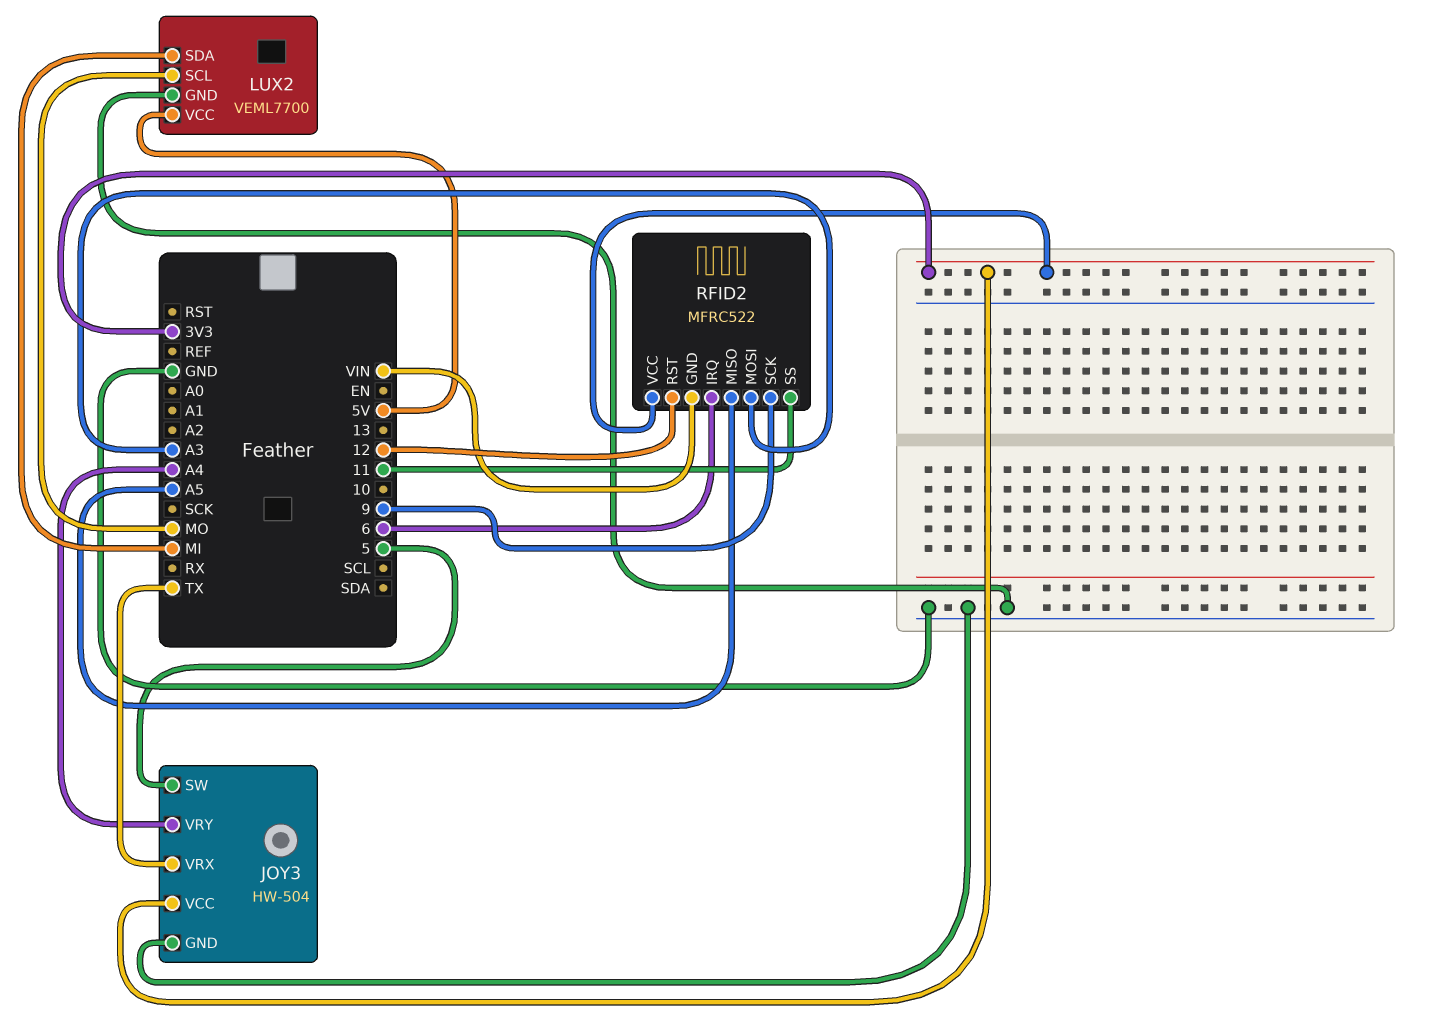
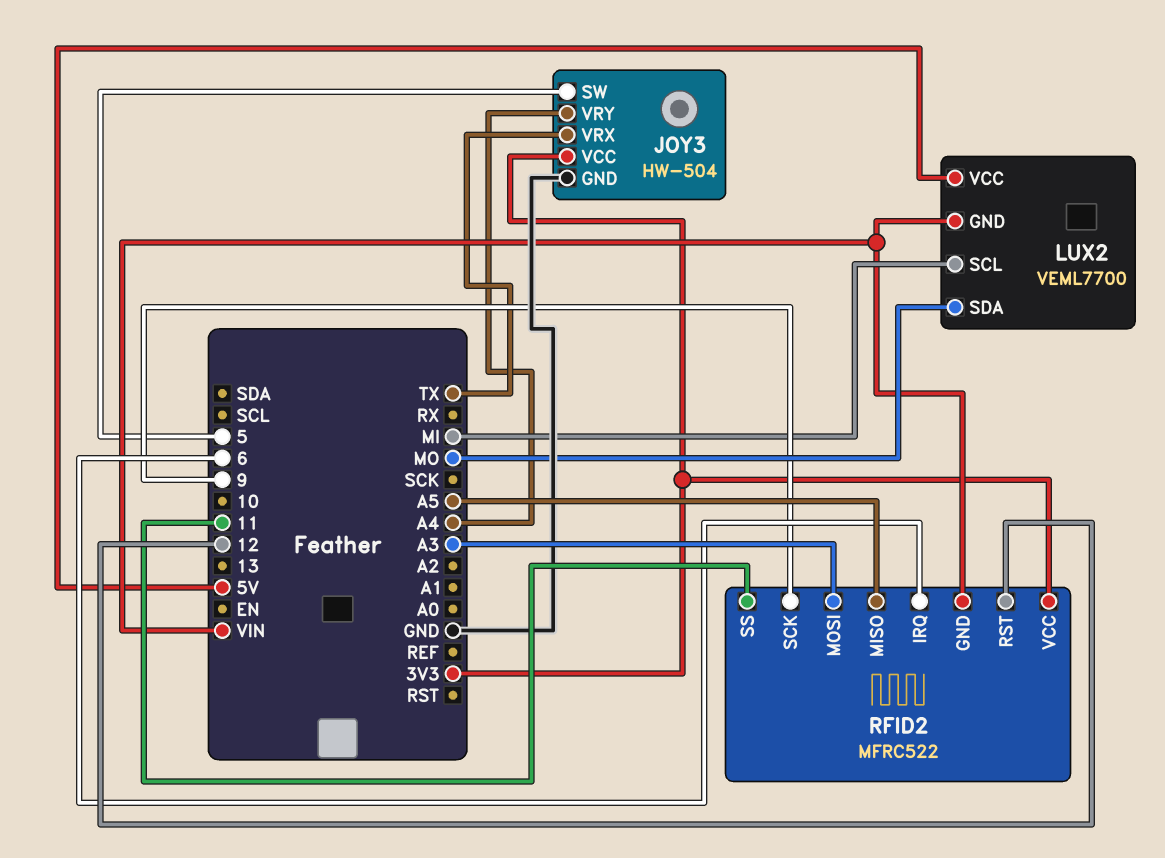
LUX2 pin GND: GND -> VIN
LUX2 pin SCL: MO -> MI
LUX2 pin SDA: MI -> MO

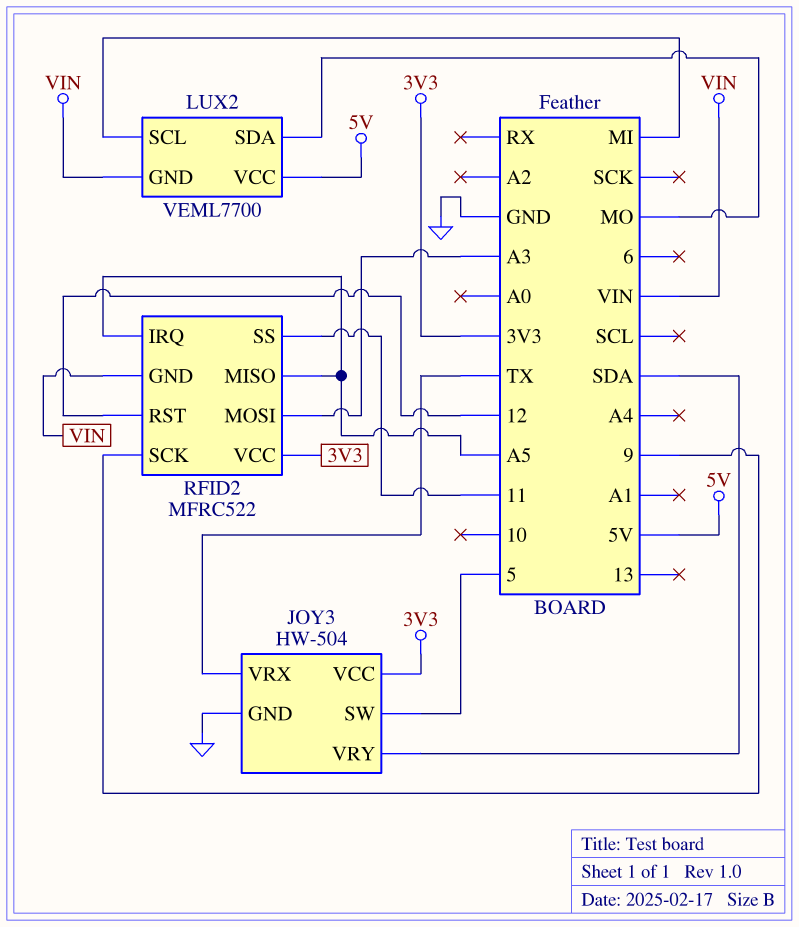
JOY3 pin VRY: A4 -> SDA
RFID2 pin IRQ: 6 -> A5

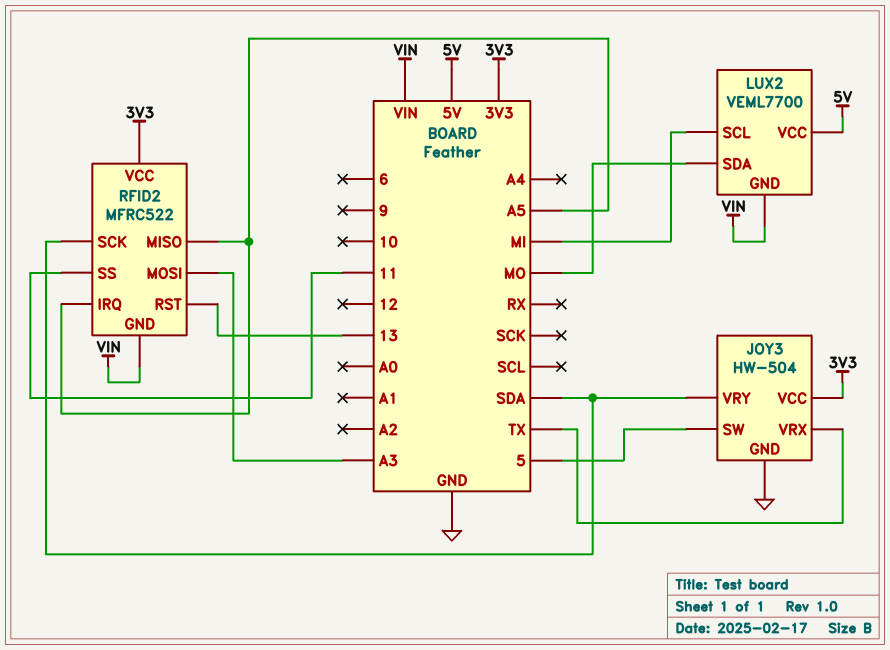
RFID2 pin RST: 12 -> 13
RFID2 pin SCK: 9 -> SDA

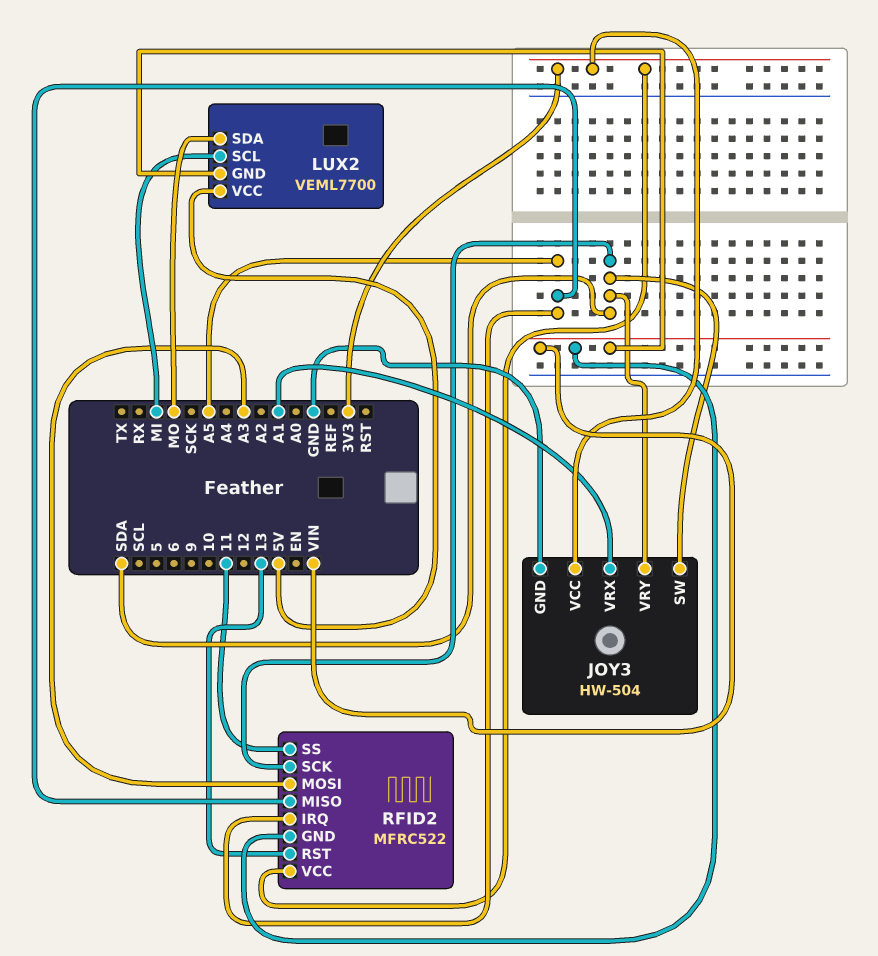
JOY3 pin SW: 5 -> SDA
JOY3 pin VRX: TX -> A1

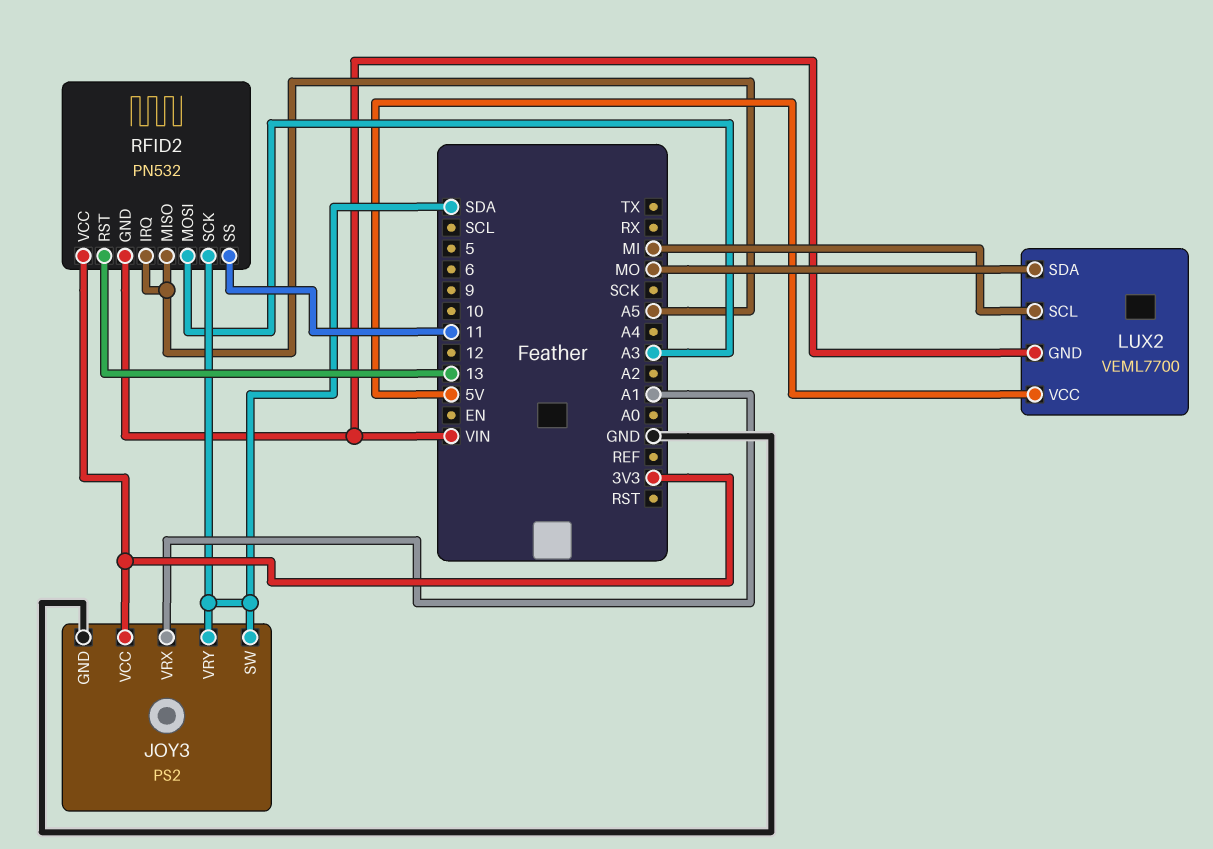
JOY3: HW-504 -> PS2
RFID2: MFRC522 -> PN532

